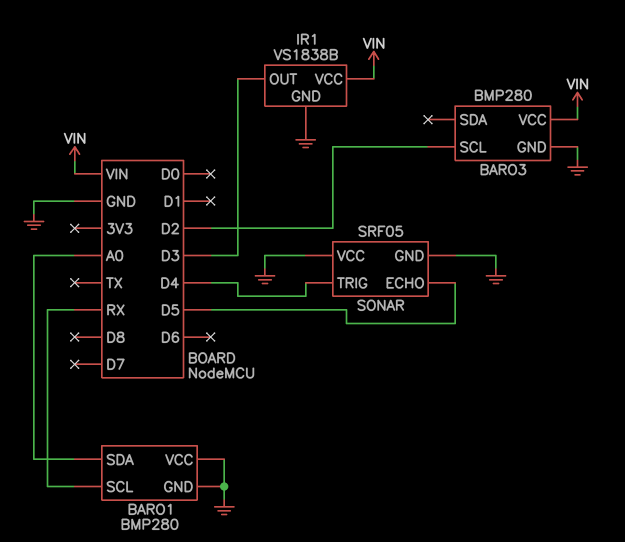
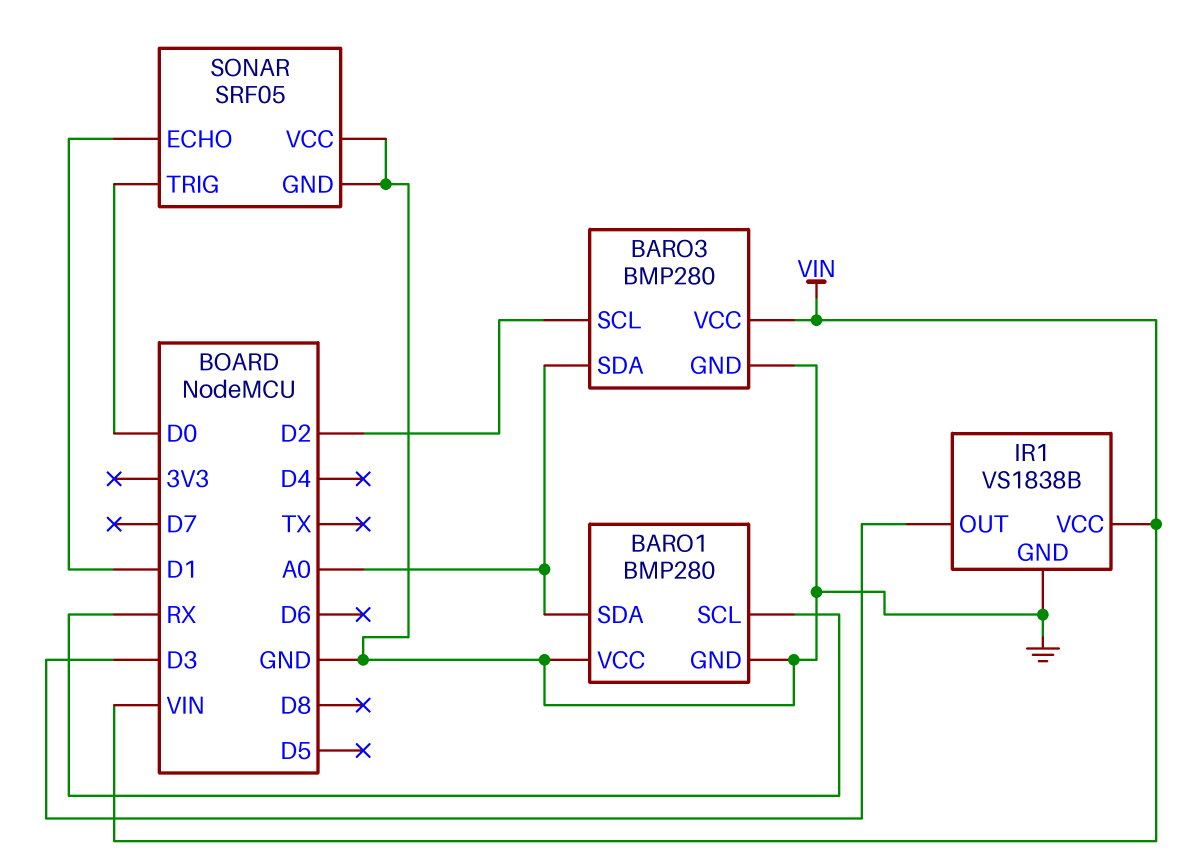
BARO3 pin SDA: none -> A0
SONAR pin ECHO: D5 -> D1
SONAR pin TRIG: D4 -> D0

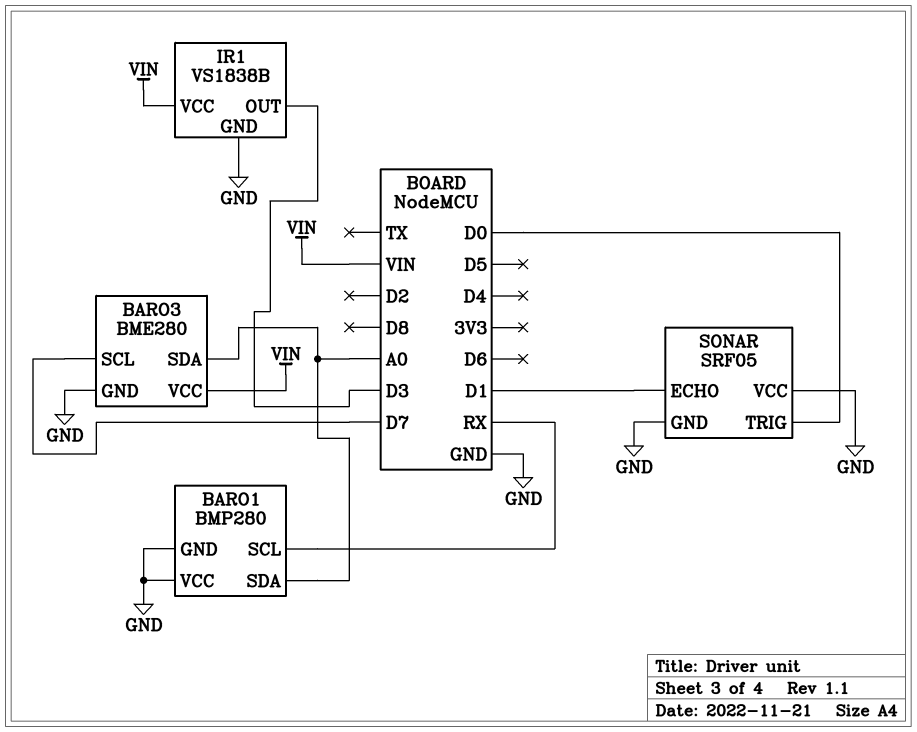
BARO3: BMP280 -> BME280
BARO3 pin SCL: D2 -> D7

